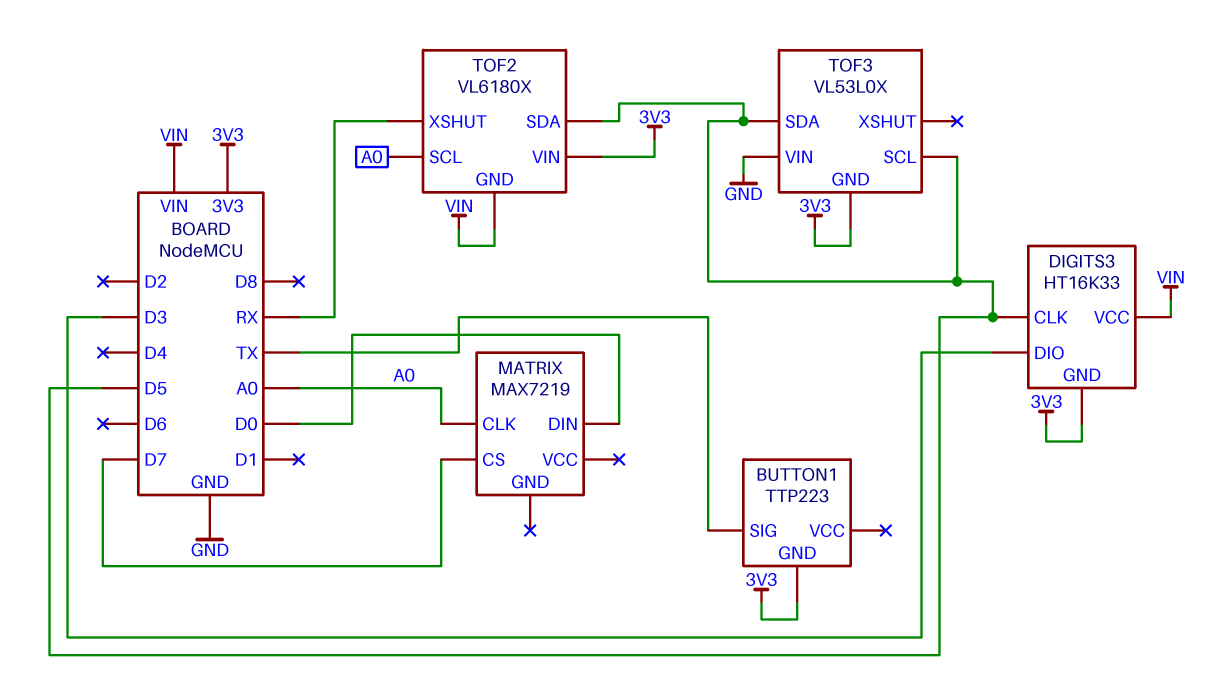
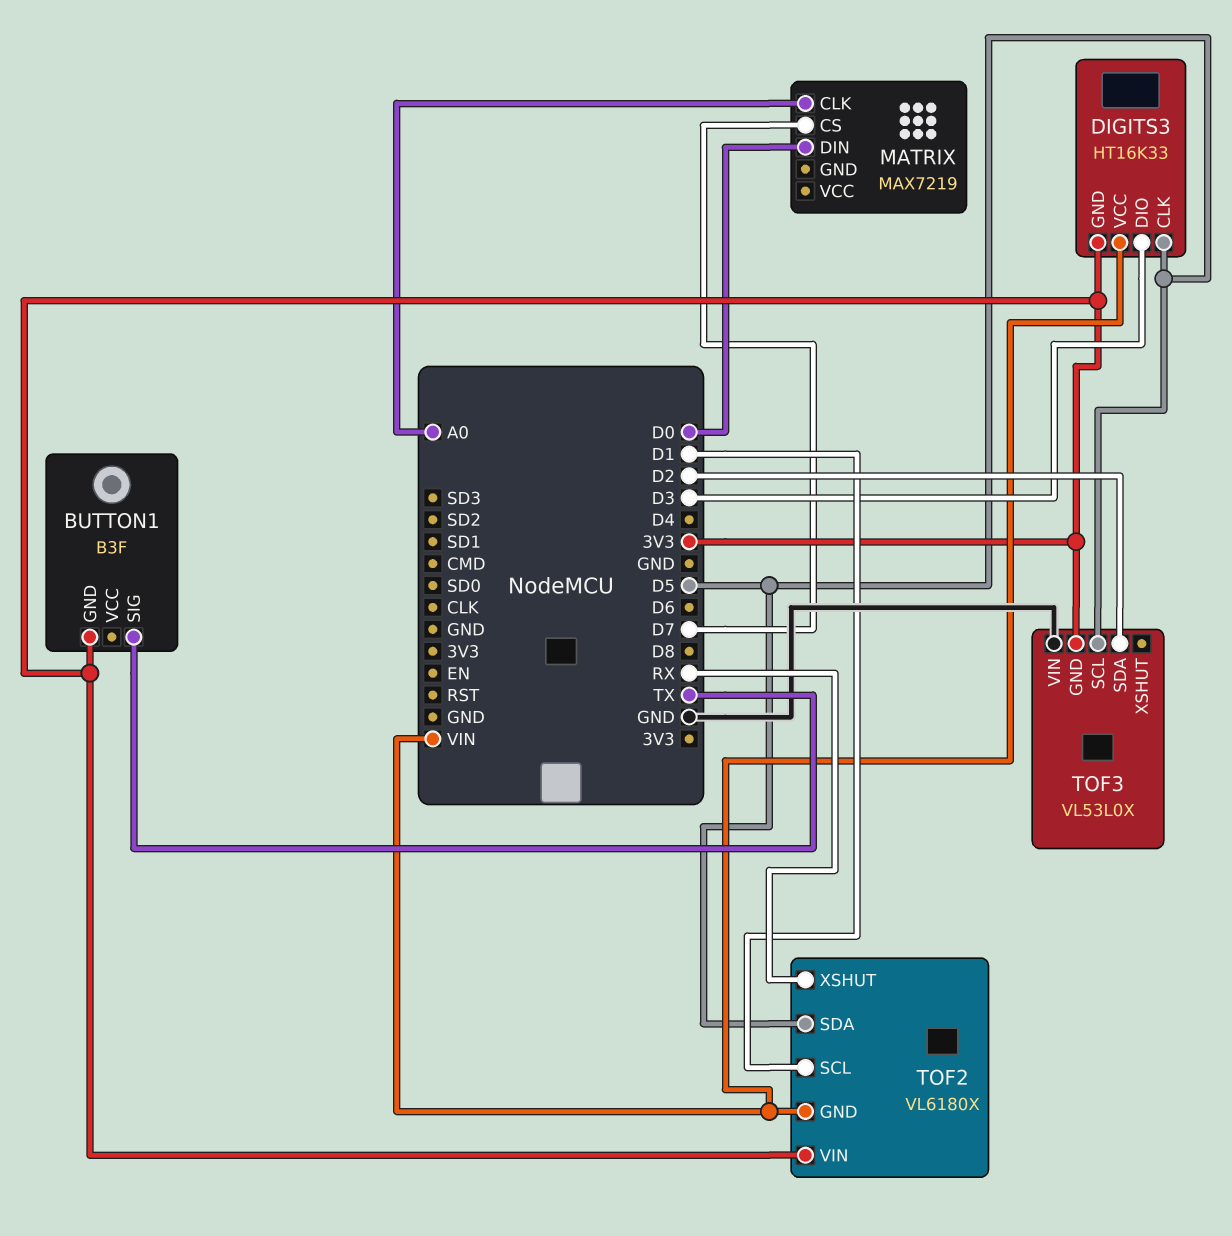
BUTTON1: TTP223 -> B3F
TOF2 pin SCL: A0 -> D1
TOF3 pin SDA: D5 -> D2

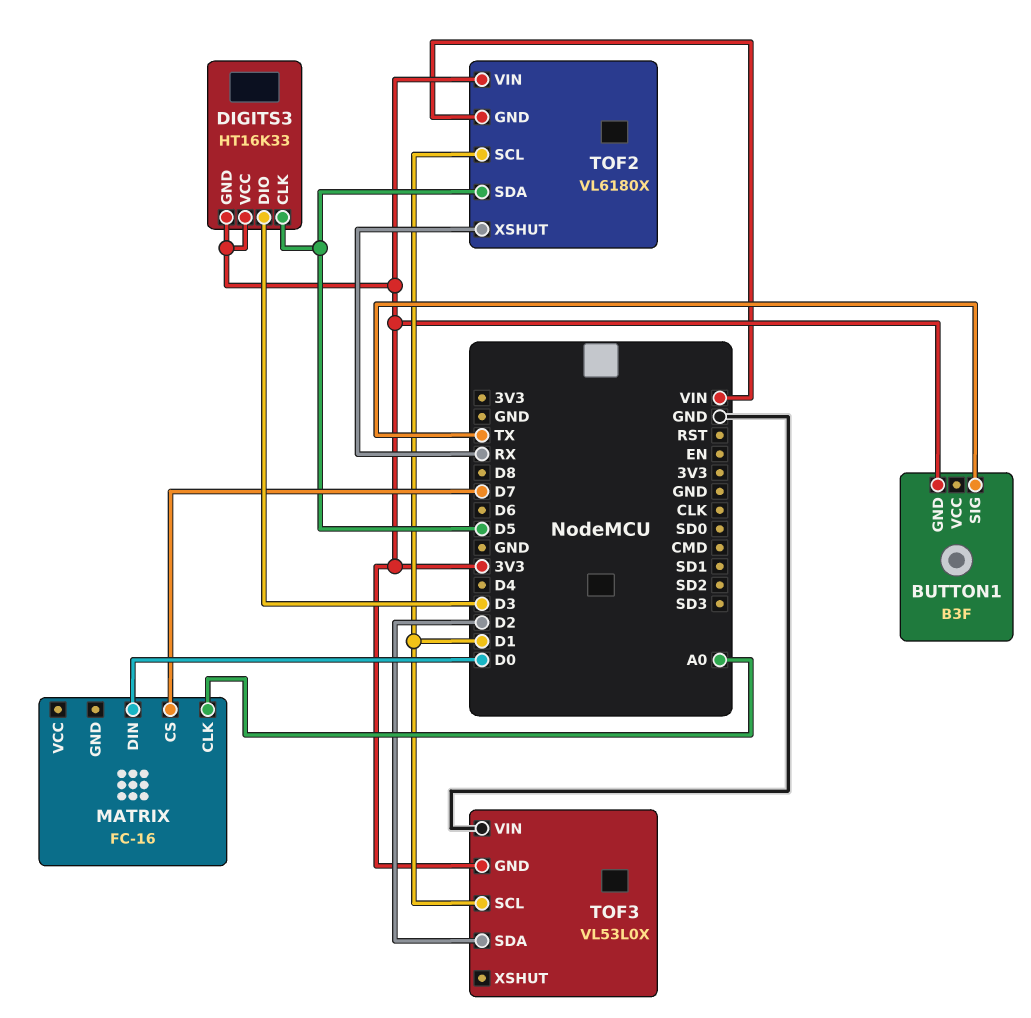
DIGITS3 pin VCC: VIN -> 3V3
MATRIX: MAX7219 -> FC-16
TOF3 pin SCL: D5 -> D1

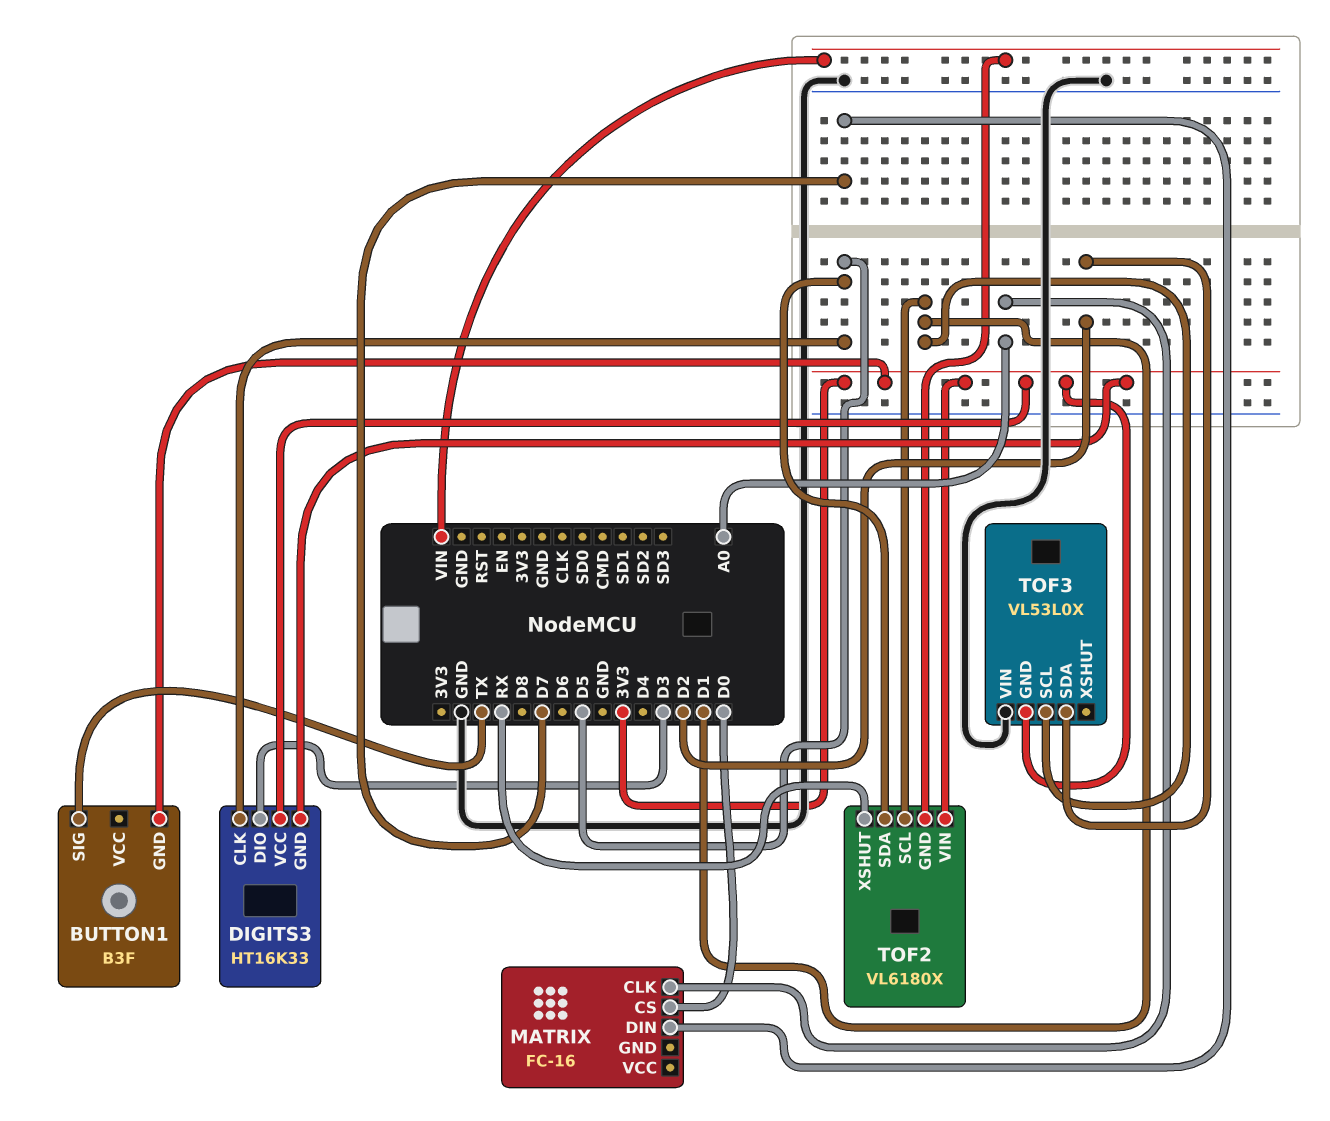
MATRIX pin CS: D7 -> D0
MATRIX pin DIN: D0 -> D7

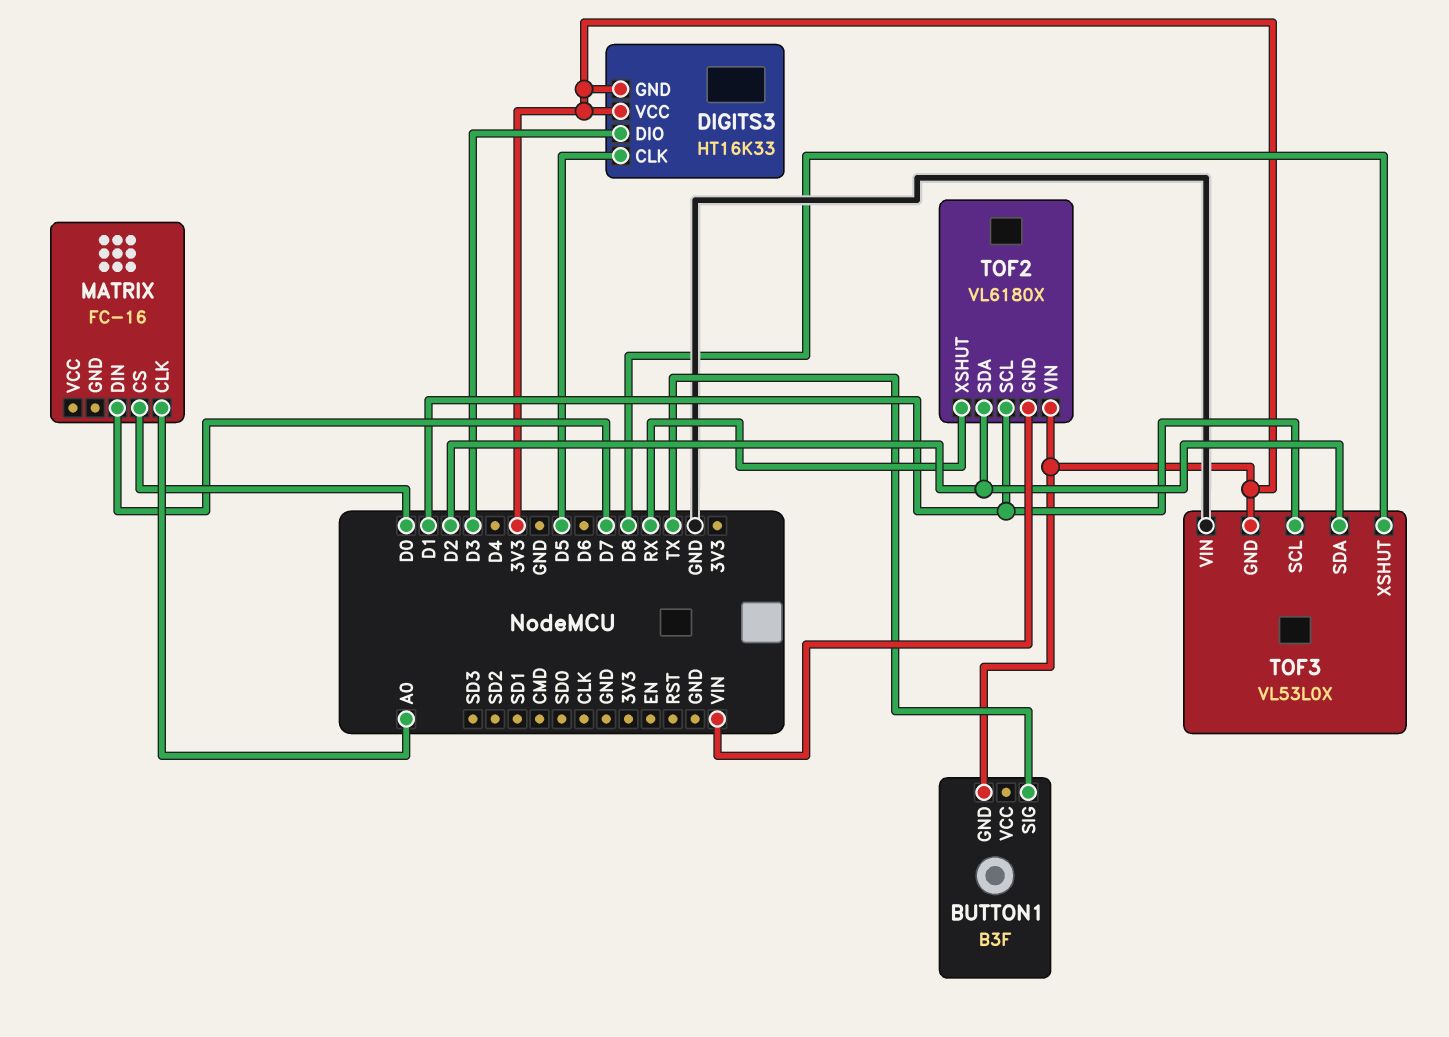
TOF2 pin SDA: D5 -> D2
TOF3 pin XSHUT: none -> D8

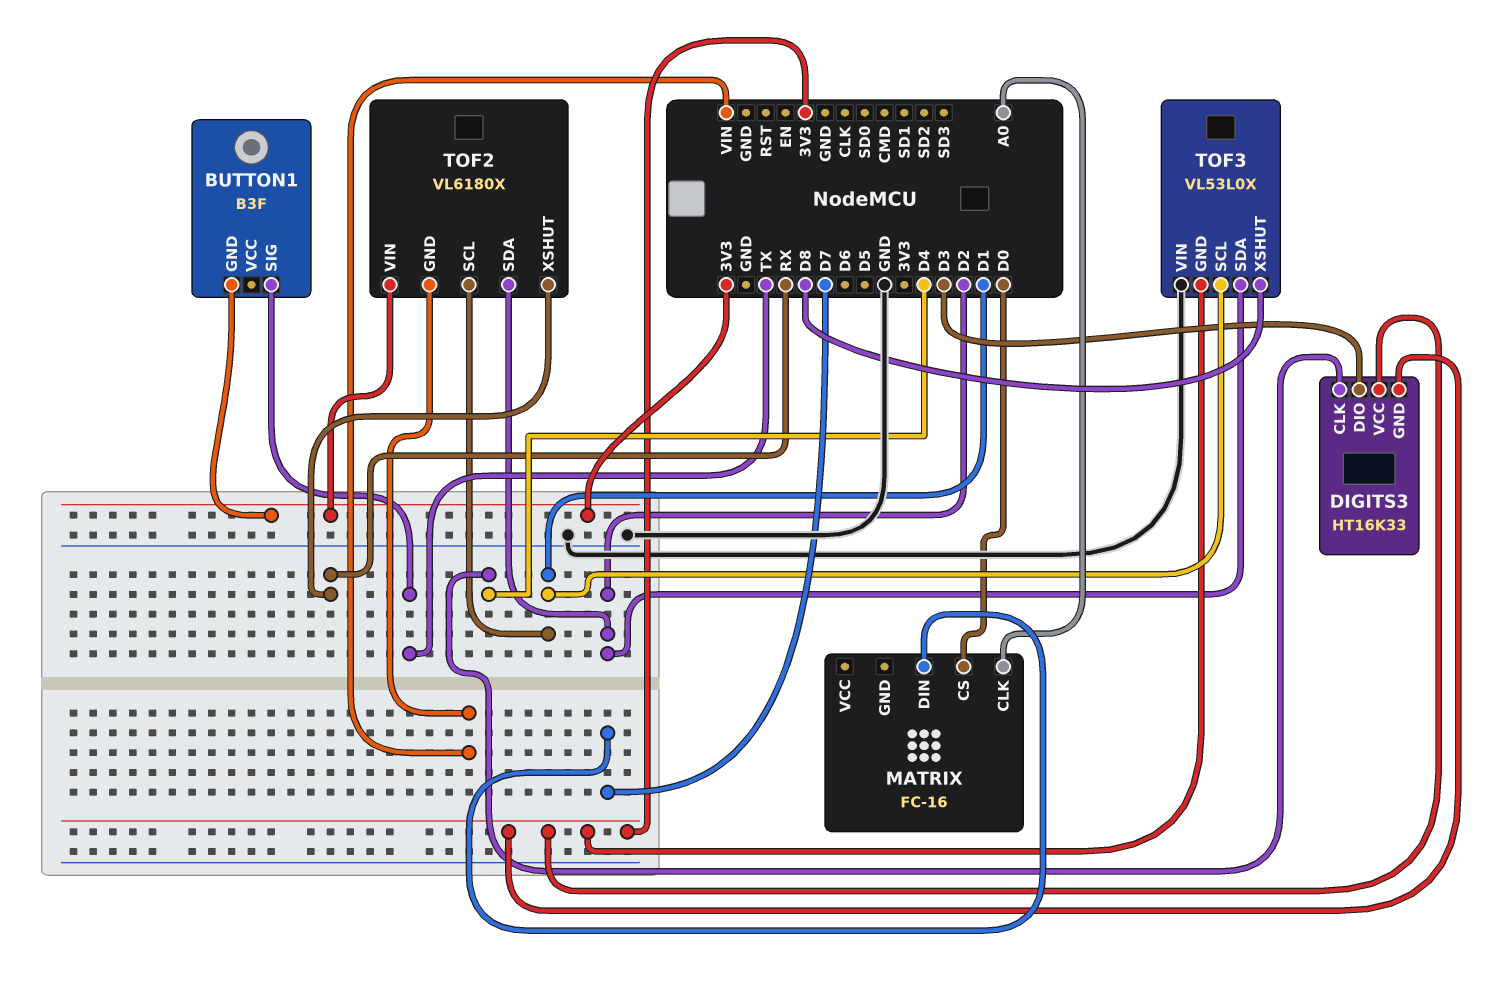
DIGITS3 pin CLK: D5 -> D4

